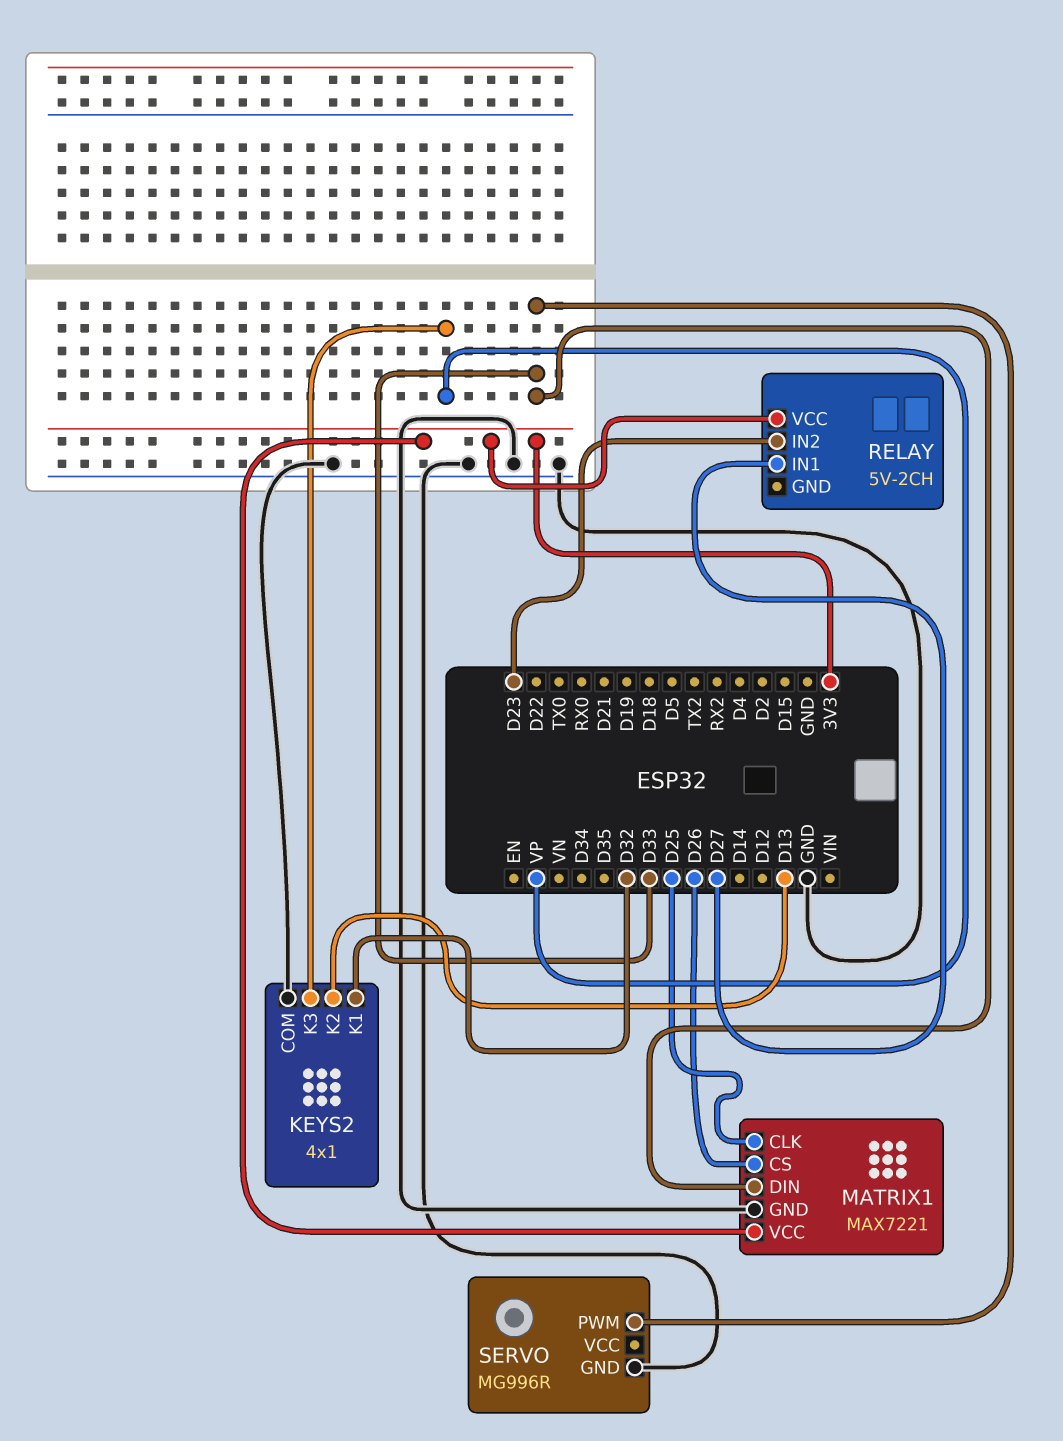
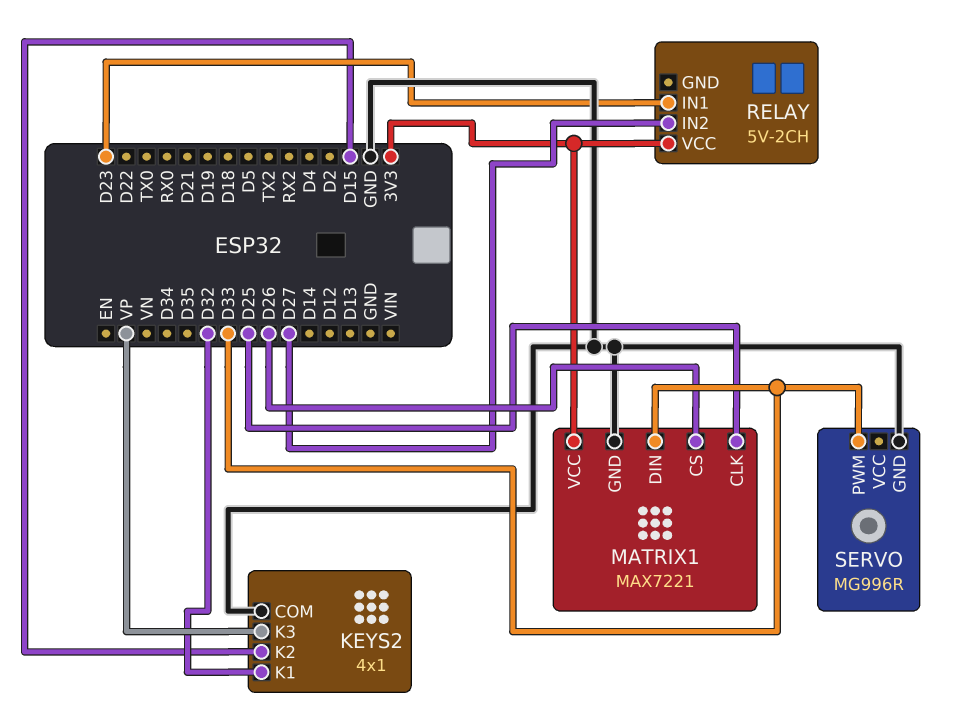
KEYS2 pin K2: D13 -> D15
RELAY pin IN1: D27 -> D23
RELAY pin IN2: D23 -> D27

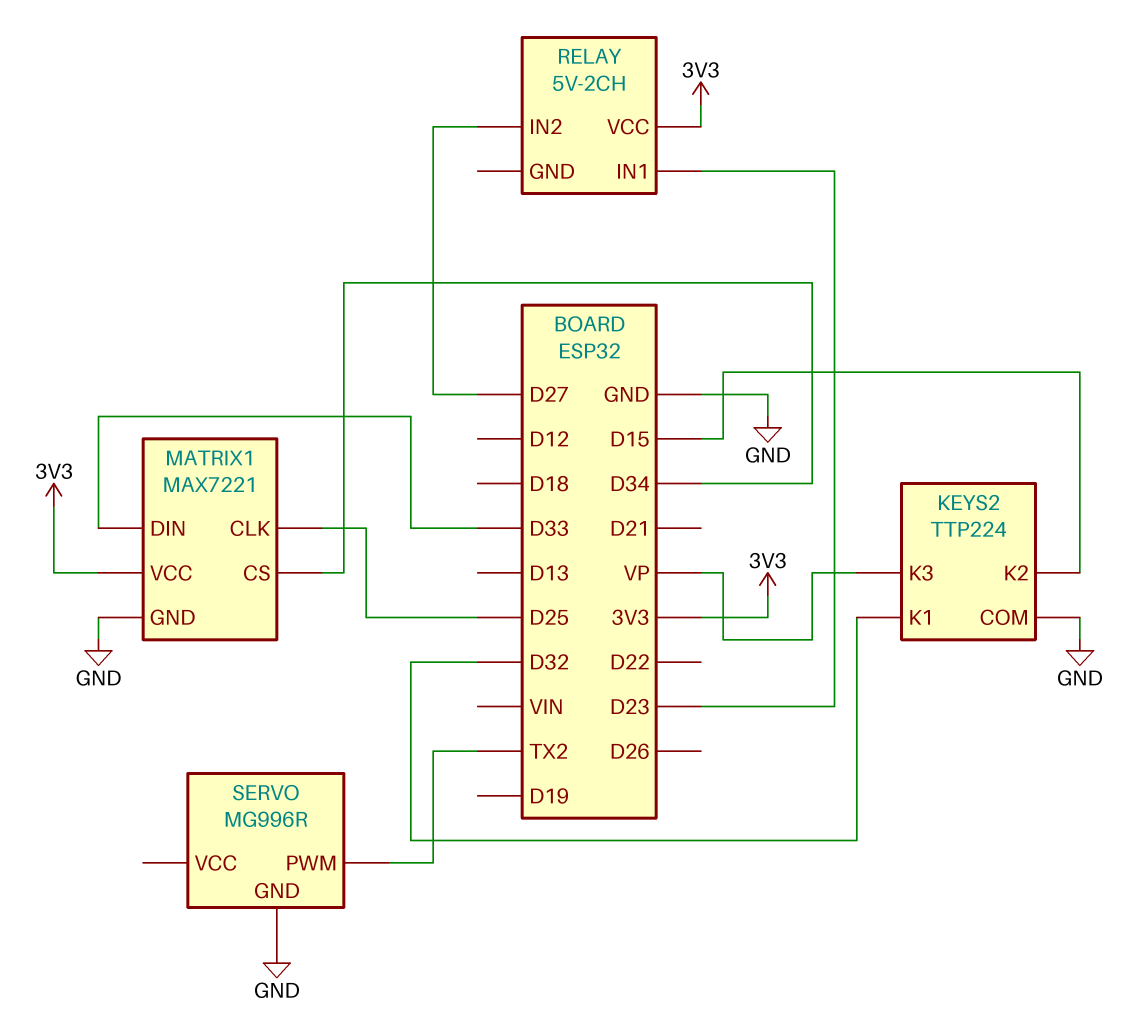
KEYS2: 4x1 -> TTP224
MATRIX1 pin CS: D26 -> D34
SERVO pin PWM: D33 -> TX2

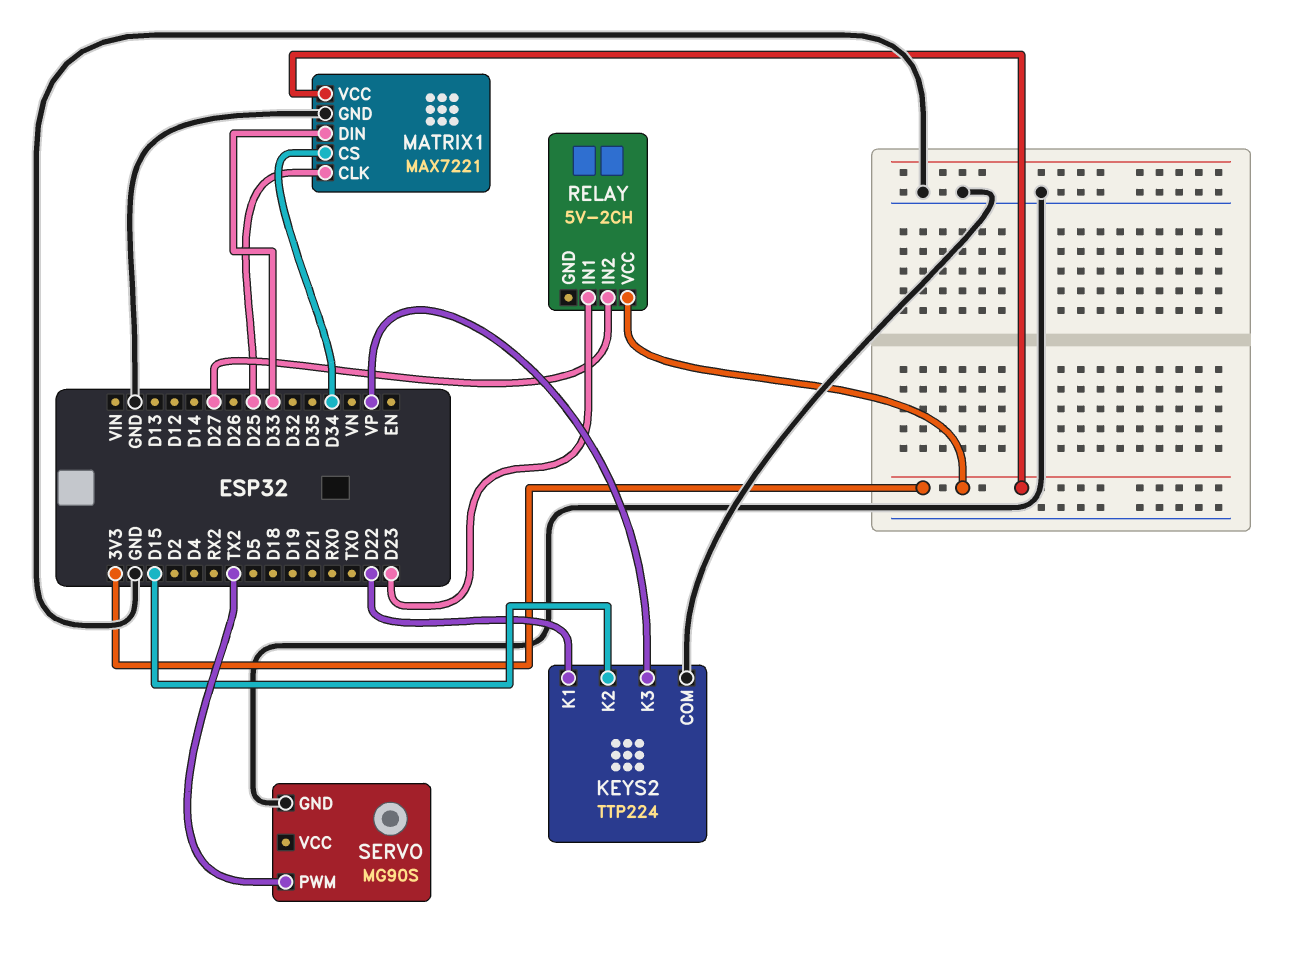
KEYS2 pin K1: D32 -> D22
SERVO: MG996R -> MG90S

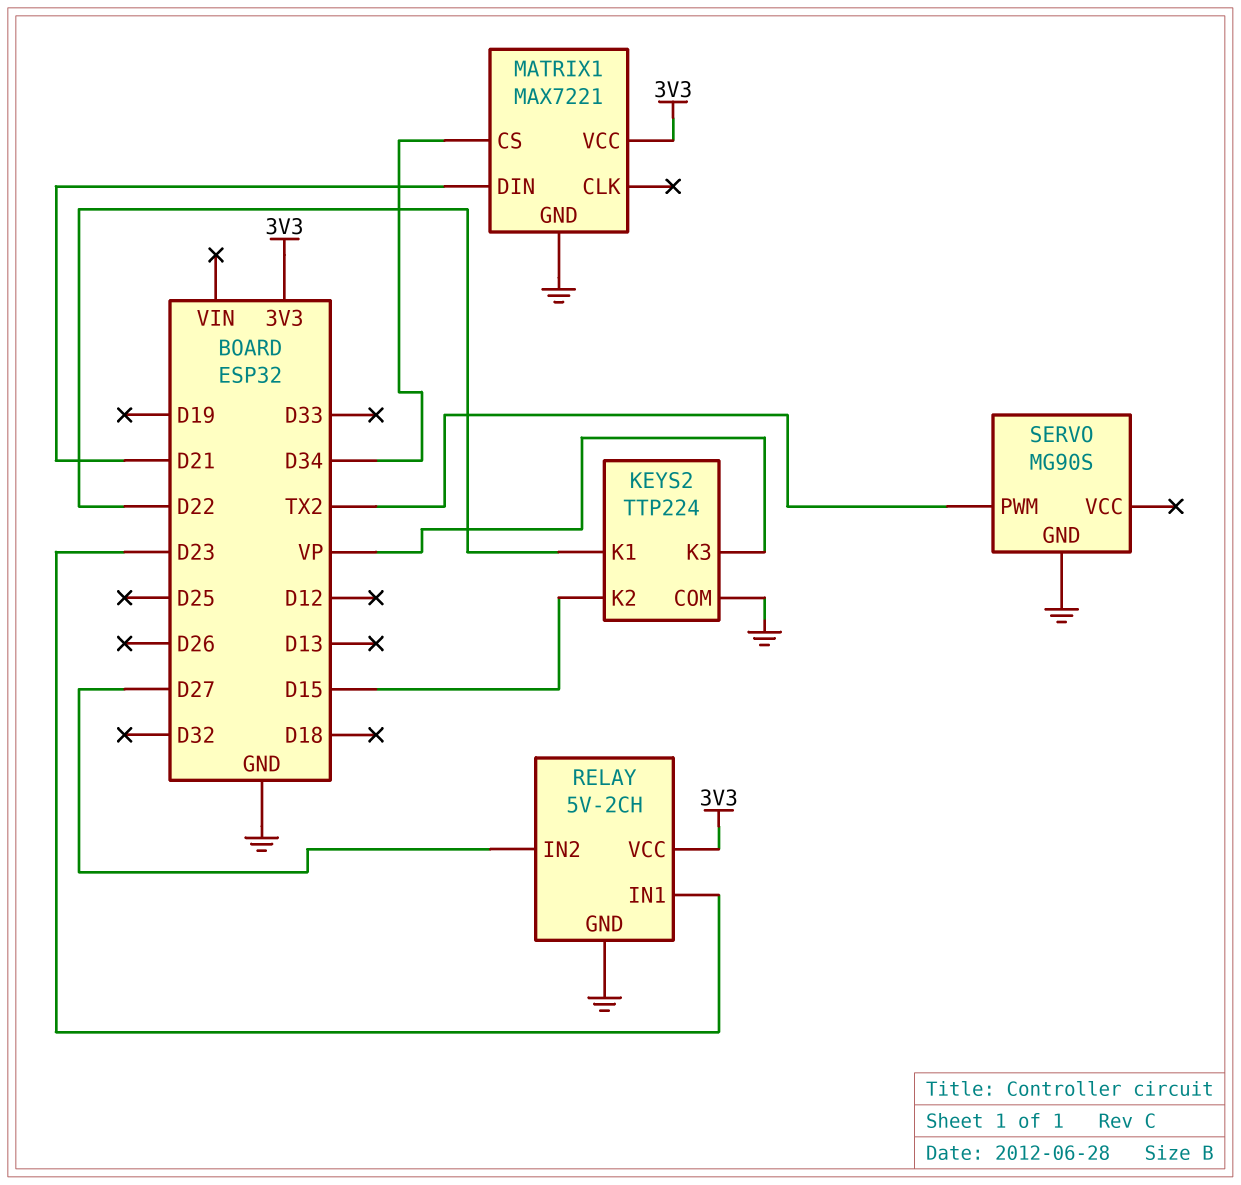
MATRIX1 pin CLK: D25 -> none
MATRIX1 pin DIN: D33 -> D21
RELAY pin GND: none -> GND

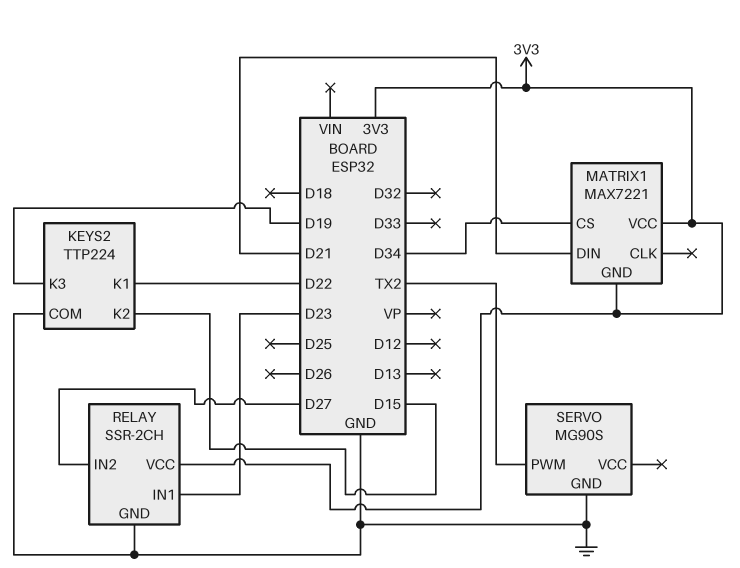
KEYS2 pin K3: VP -> D19
MATRIX1 pin GND: GND -> 3V3
RELAY: 5V-2CH -> SSR-2CH

